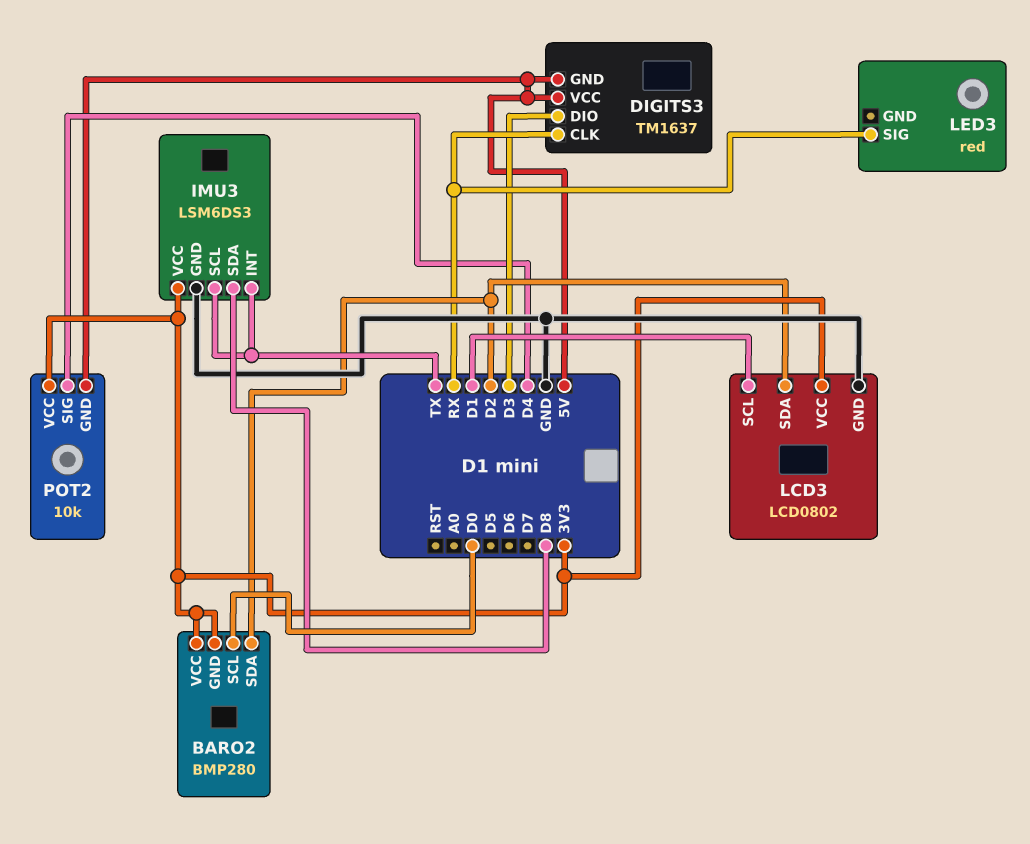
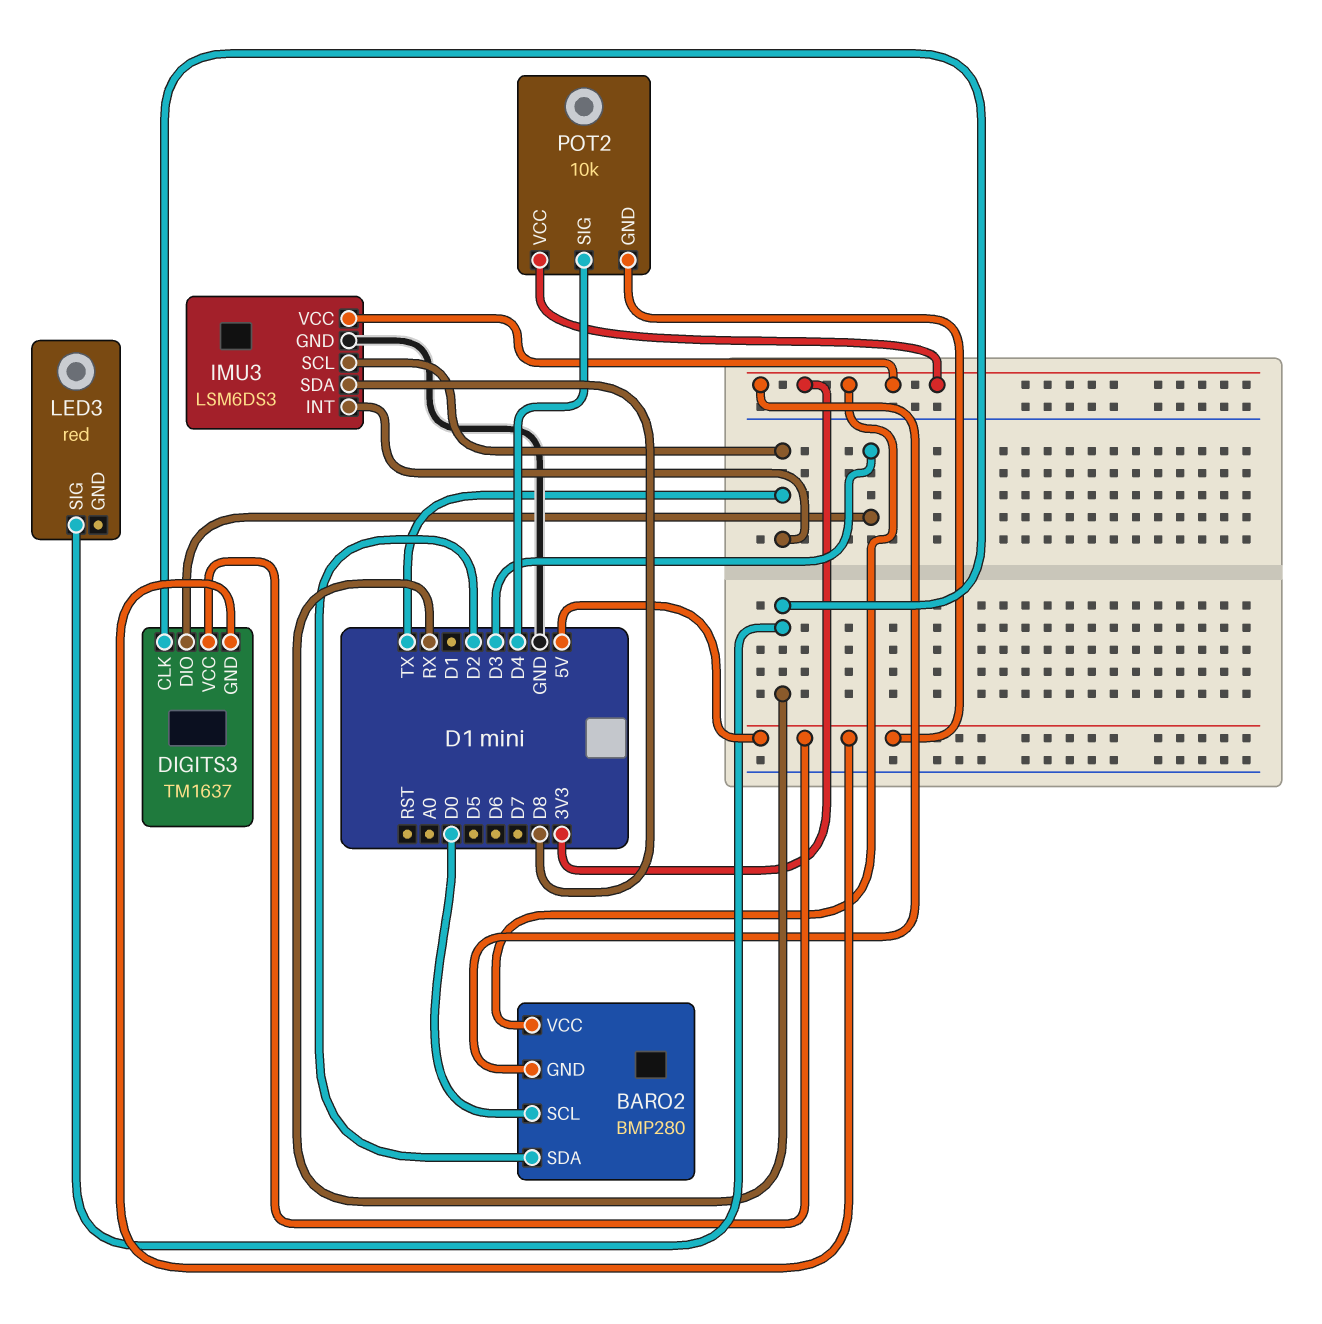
LCD3: LCD0802 -> none
LCD3 pin GND: GND -> none
LCD3 pin SCL: D1 -> none
LCD3 pin SDA: D2 -> none
LCD3 pin VCC: 3V3 -> none

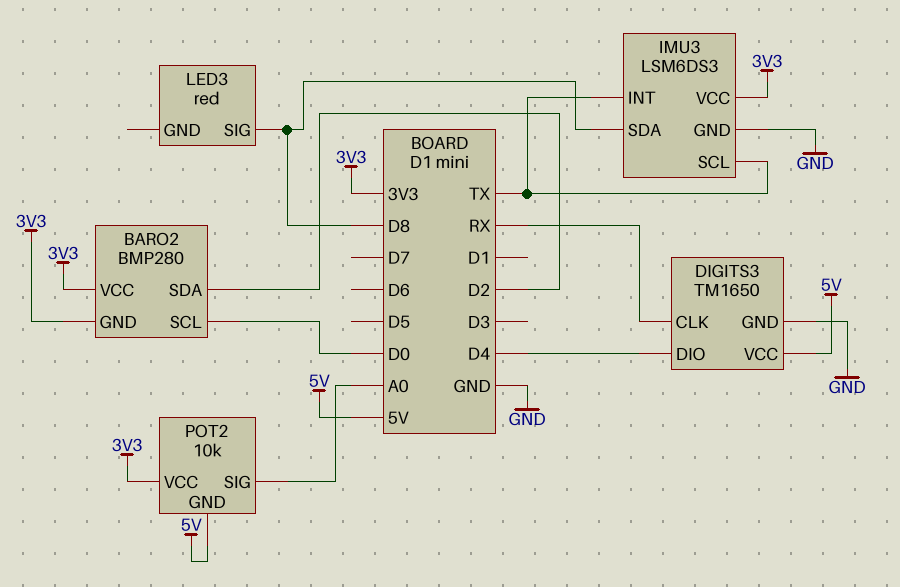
DIGITS3: TM1637 -> TM1650
DIGITS3 pin DIO: D3 -> D4
DIGITS3 pin GND: 5V -> GND
LED3 pin SIG: RX -> D8
POT2 pin SIG: D4 -> A0

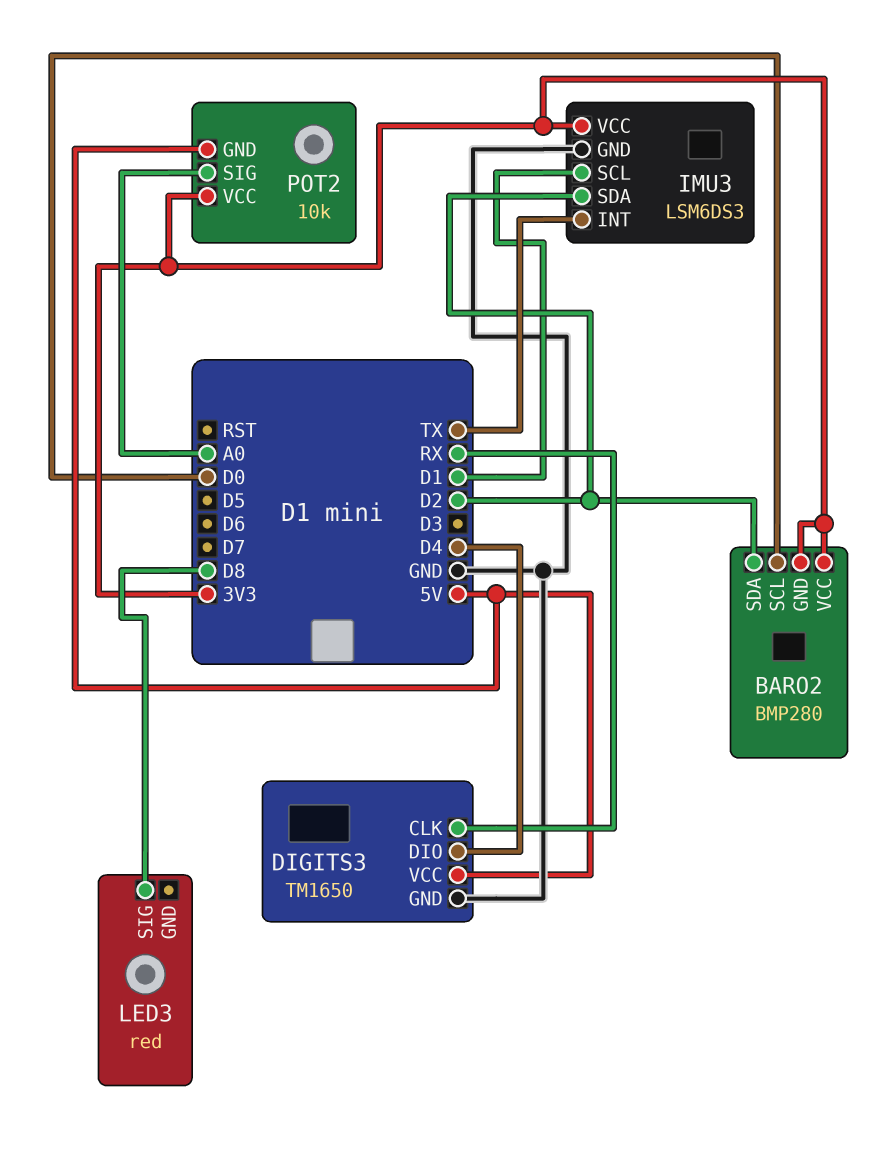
IMU3 pin SCL: TX -> D1
IMU3 pin SDA: D8 -> D2

